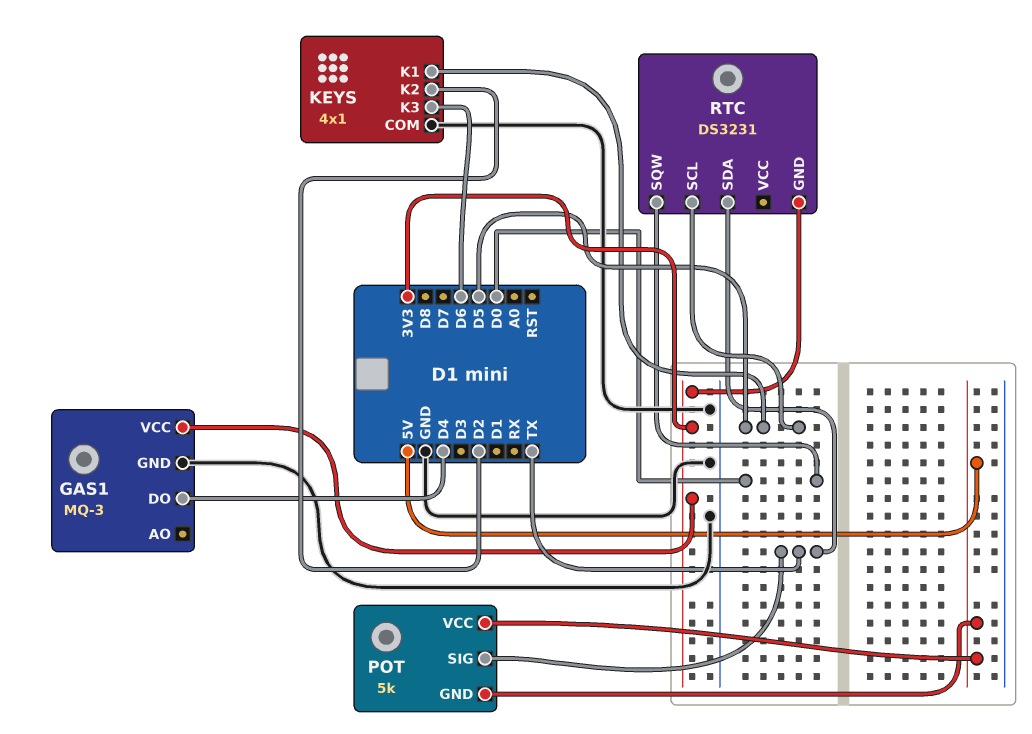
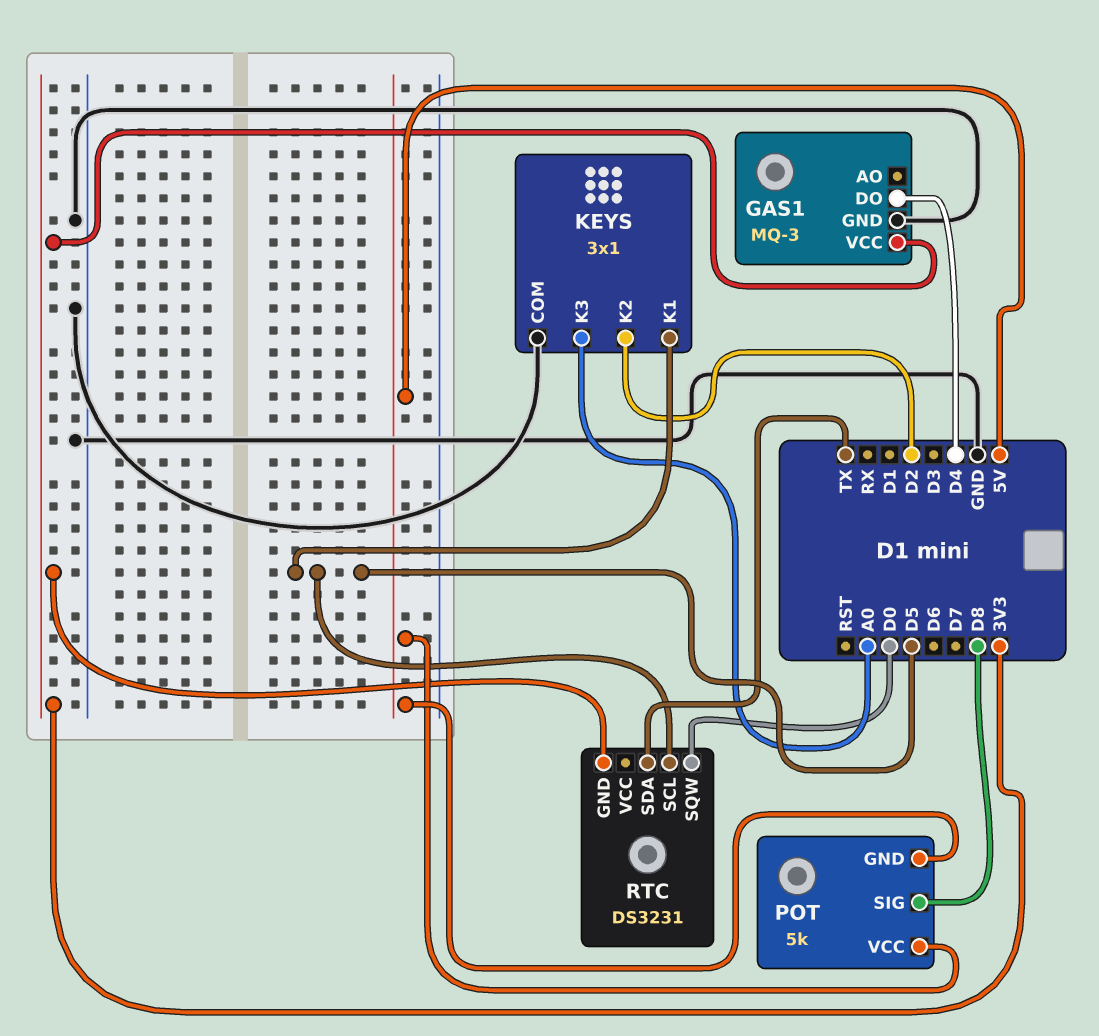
KEYS: 4x1 -> 3x1
KEYS pin K3: D6 -> A0
POT pin SIG: TX -> D8

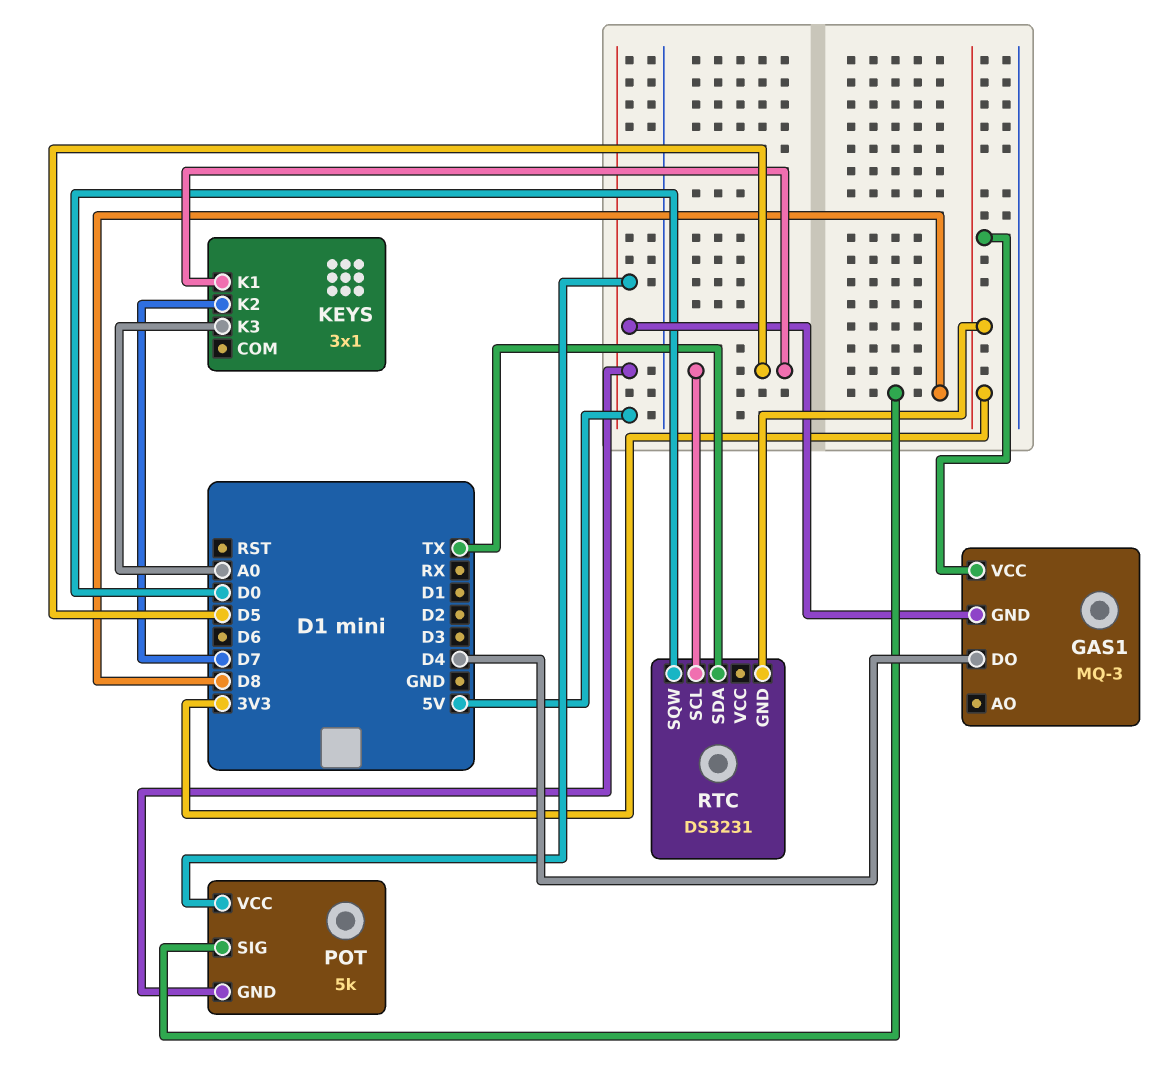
GAS1 pin GND: GND -> 5V
KEYS pin COM: GND -> none
KEYS pin K2: D2 -> D7

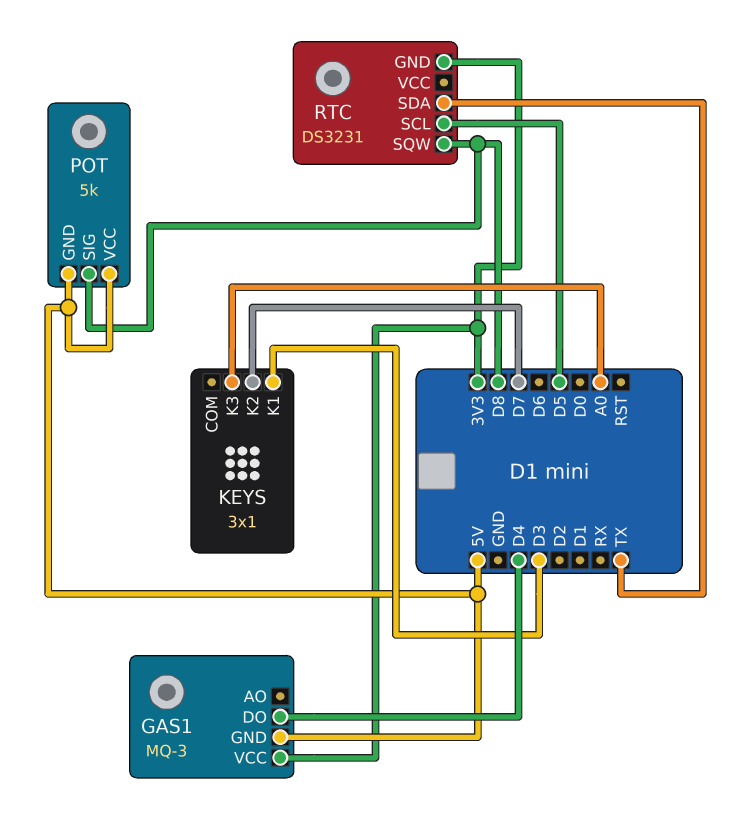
KEYS pin K1: D5 -> D3
RTC pin SQW: D0 -> D8

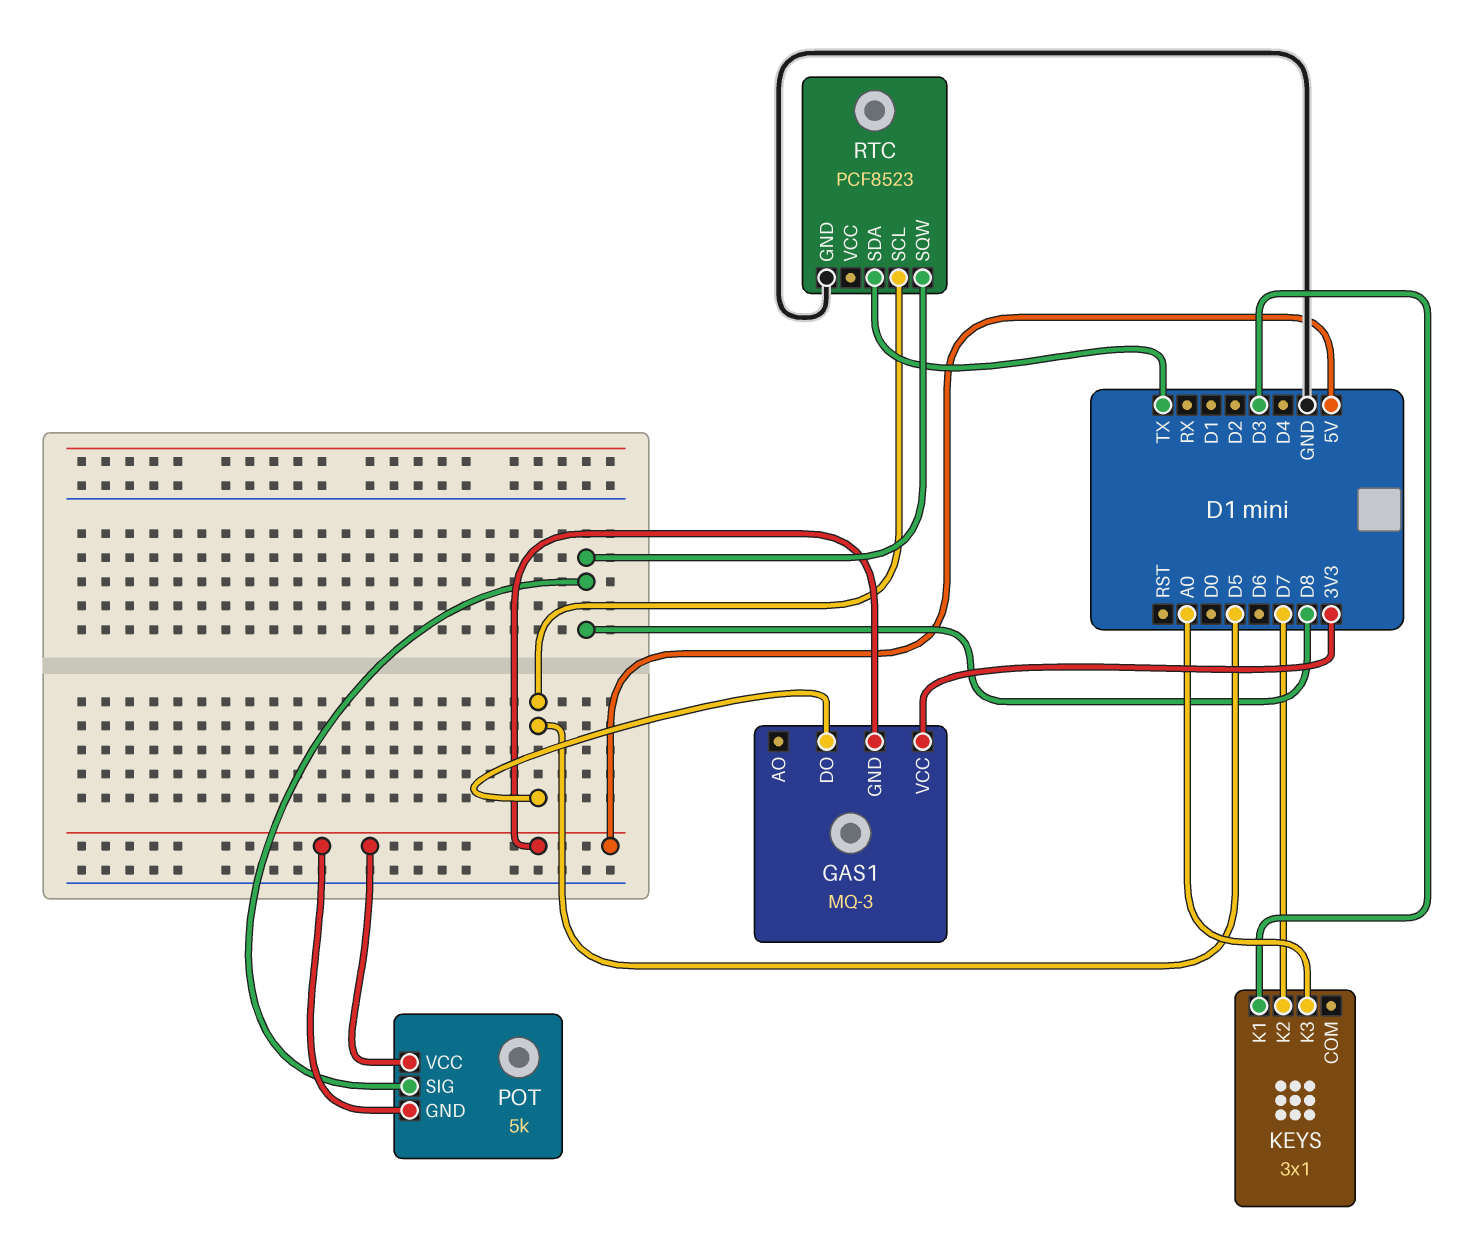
GAS1 pin DO: D4 -> D5
RTC: DS3231 -> PCF8523
RTC pin GND: 3V3 -> GND

